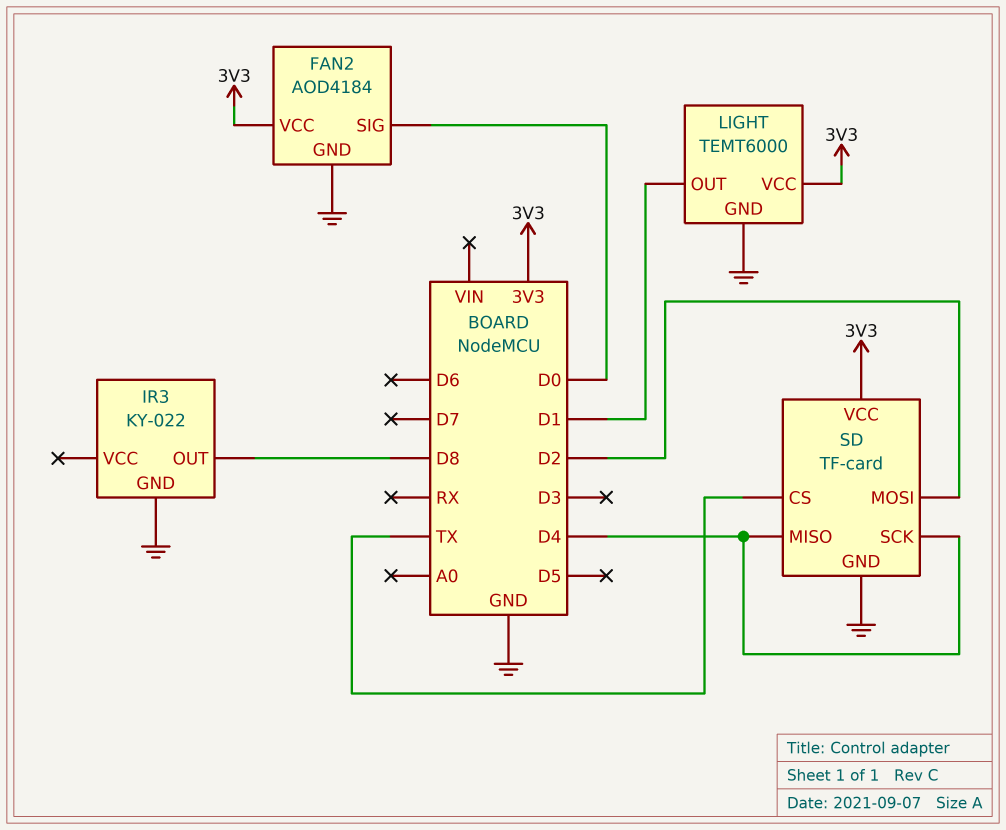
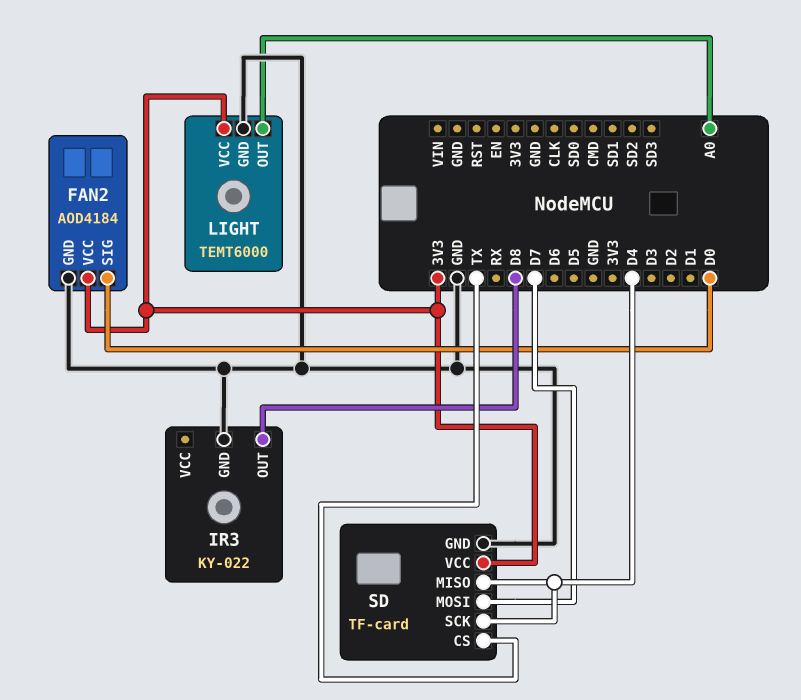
LIGHT pin OUT: D1 -> A0
SD pin MOSI: D2 -> D7

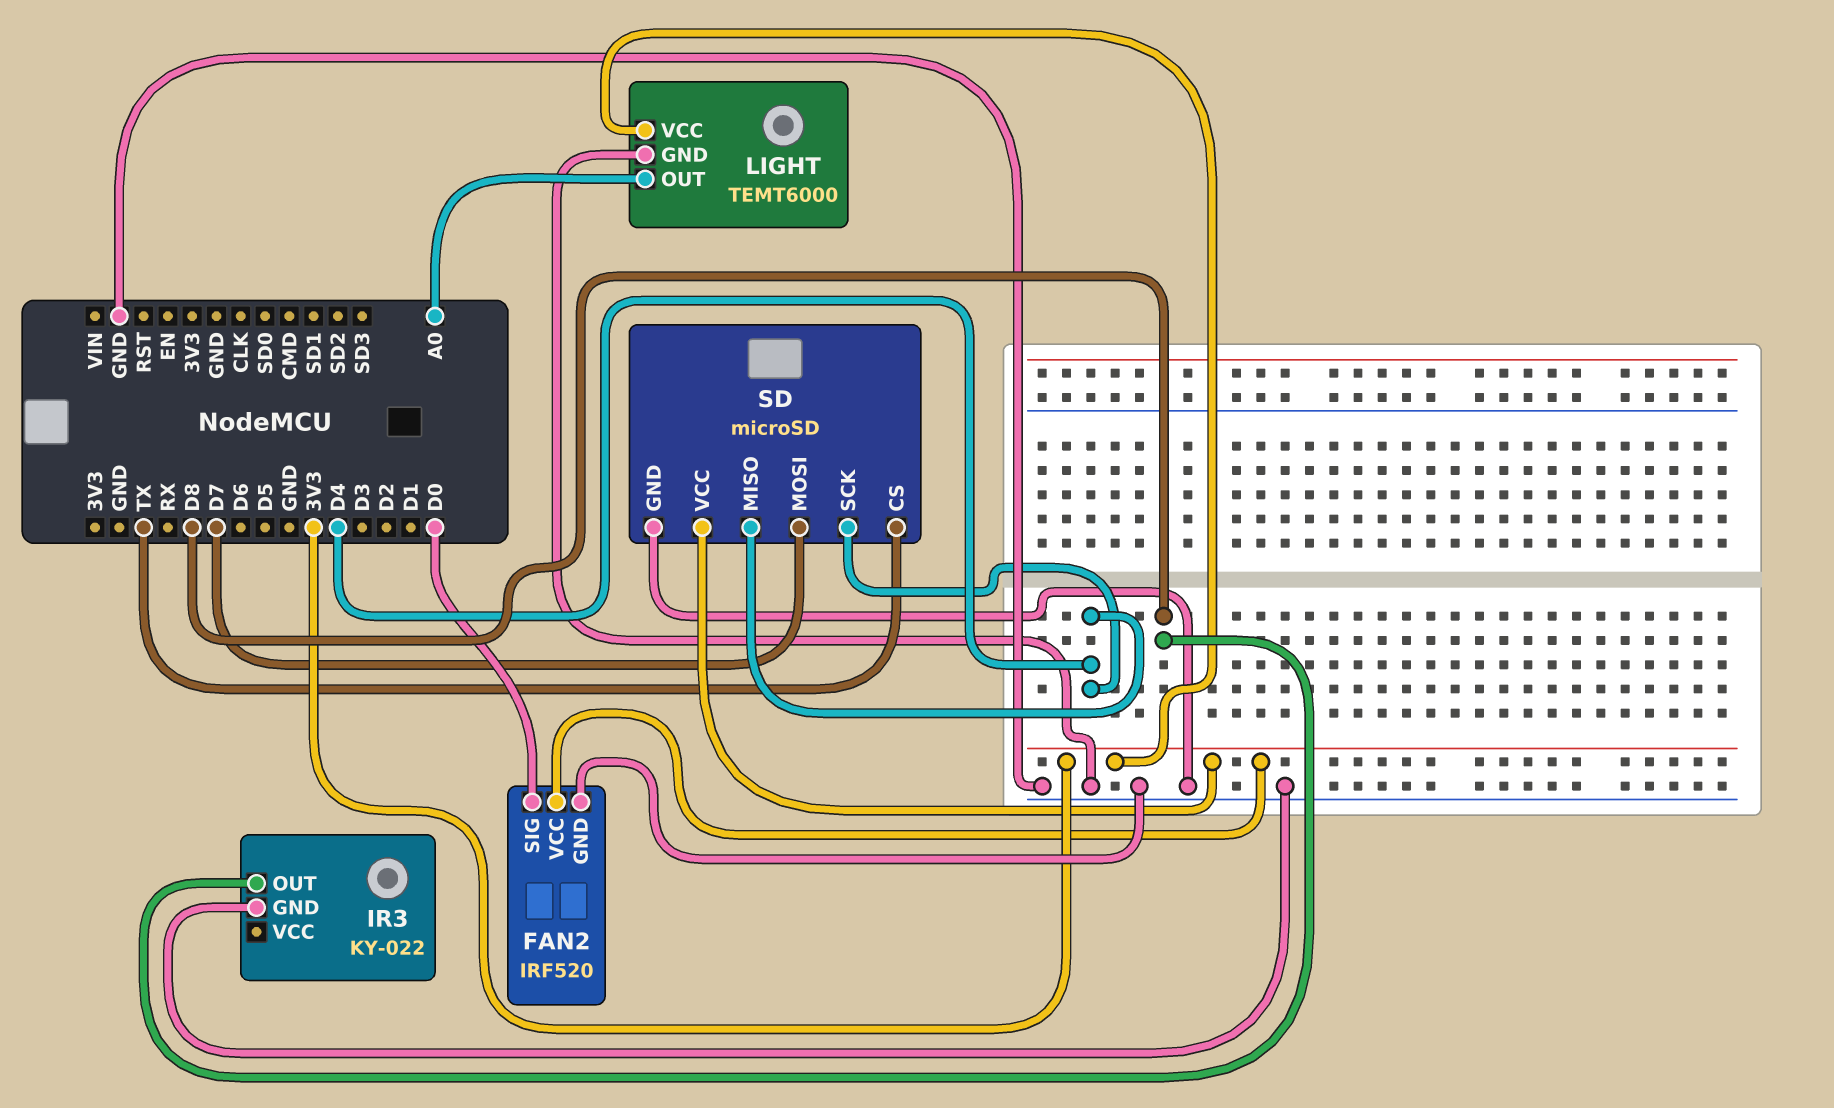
FAN2: AOD4184 -> IRF520
SD: TF-card -> microSD

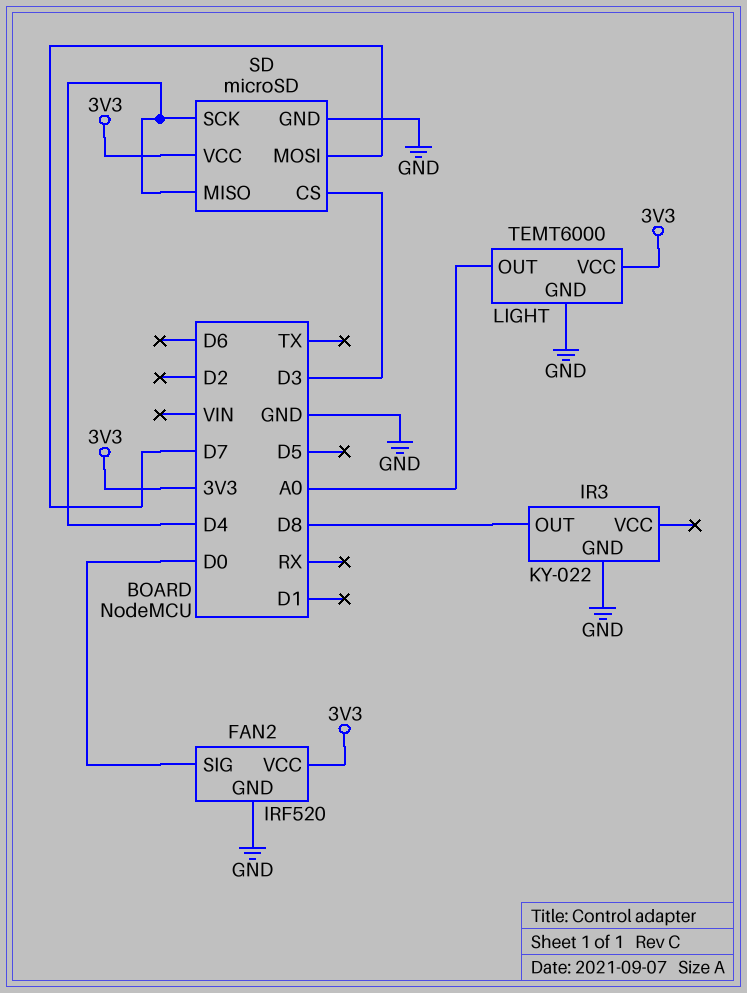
SD pin CS: TX -> D3

